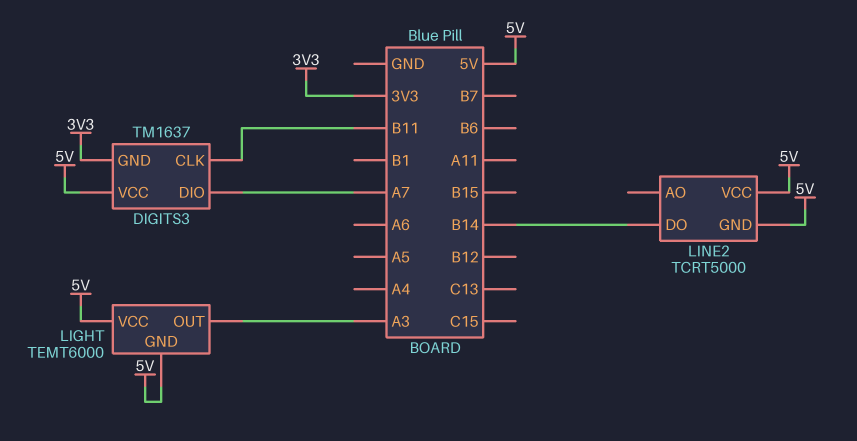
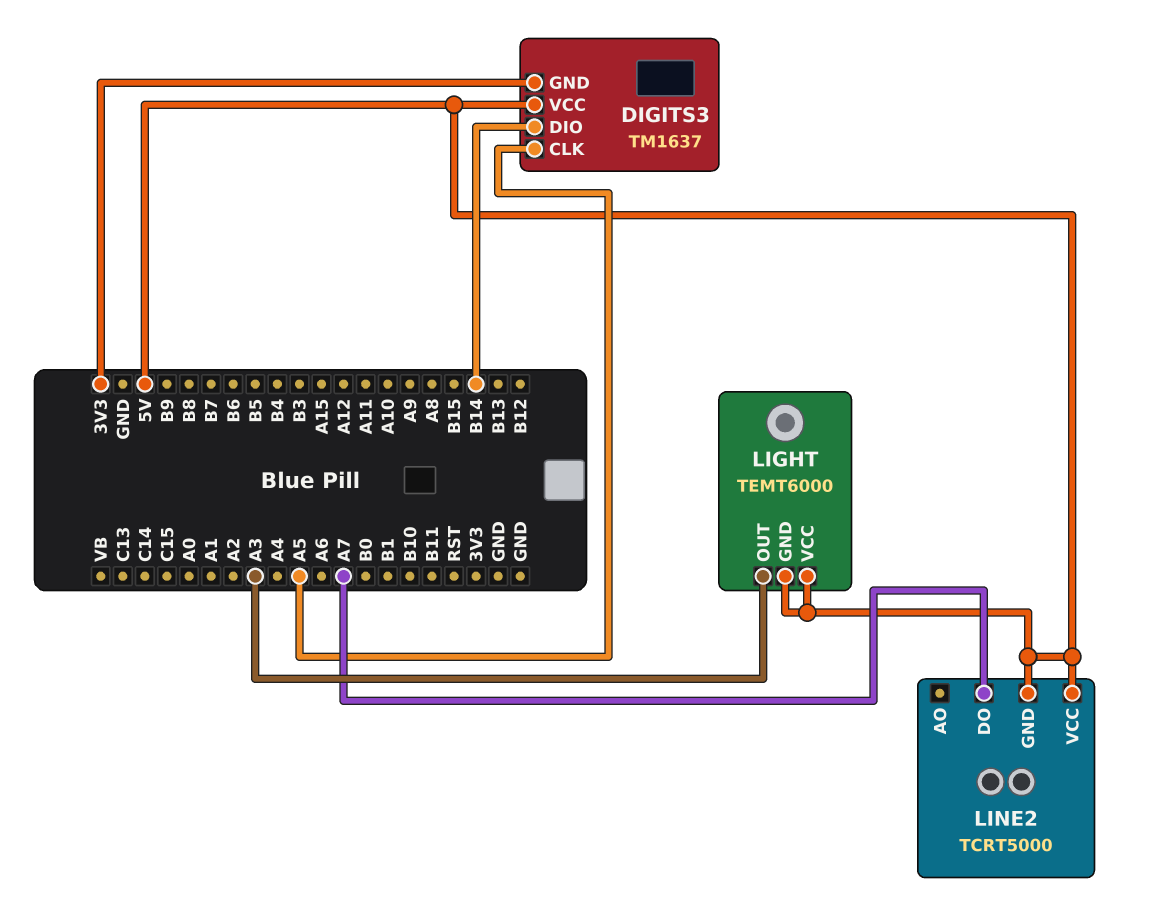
DIGITS3 pin CLK: B11 -> A5
DIGITS3 pin DIO: A7 -> B14
LINE2 pin DO: B14 -> A7

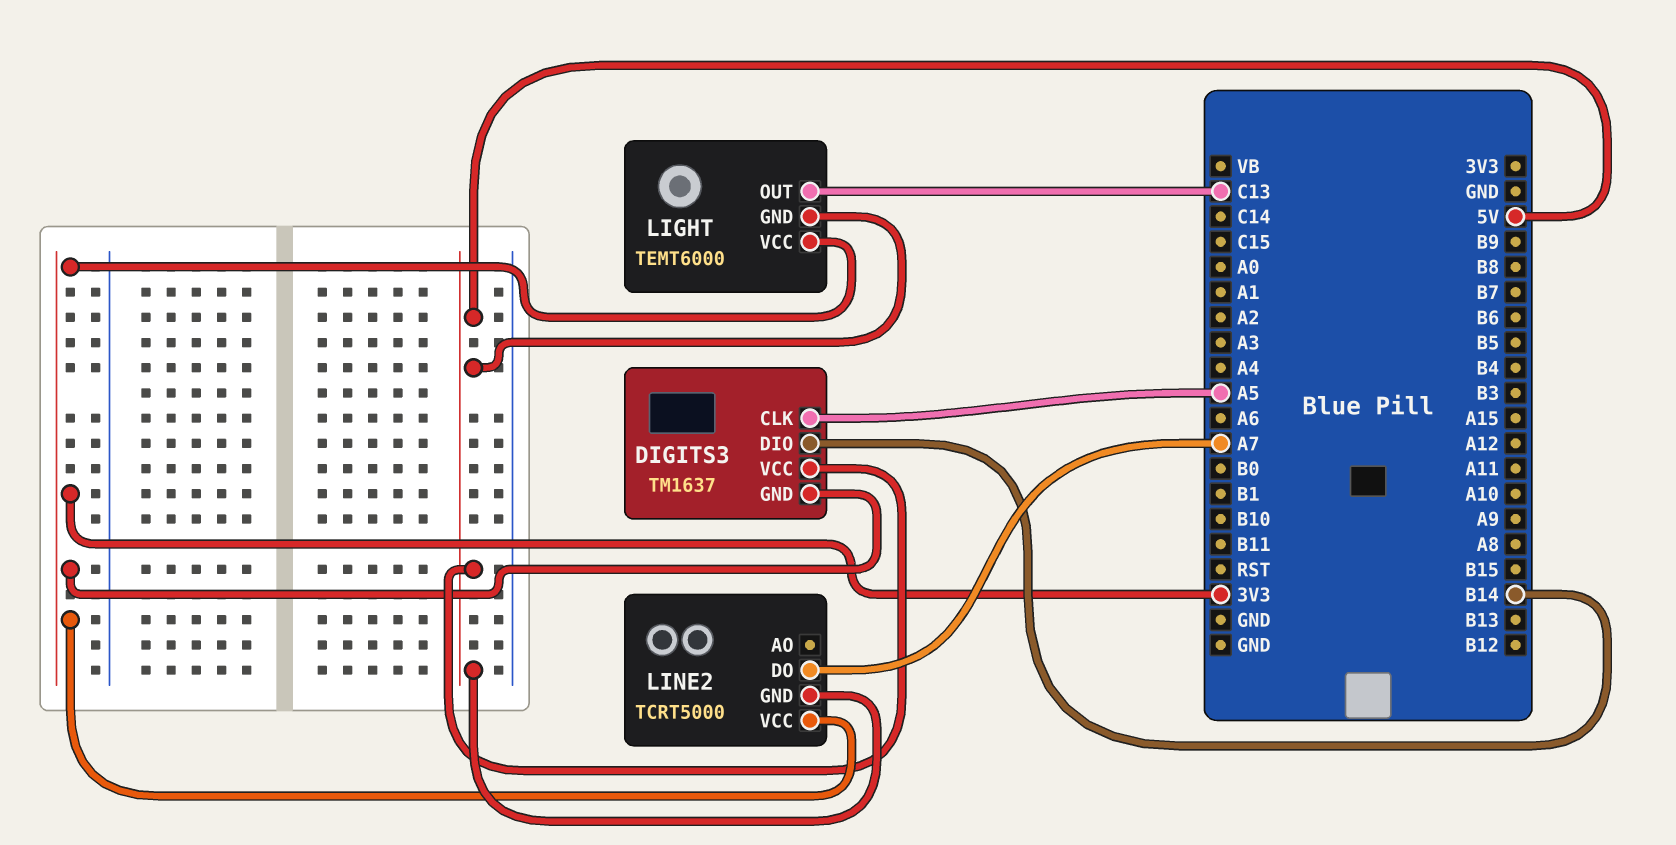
LIGHT pin OUT: A3 -> C13
LIGHT pin VCC: 5V -> 3V3
LINE2 pin VCC: 5V -> 3V3

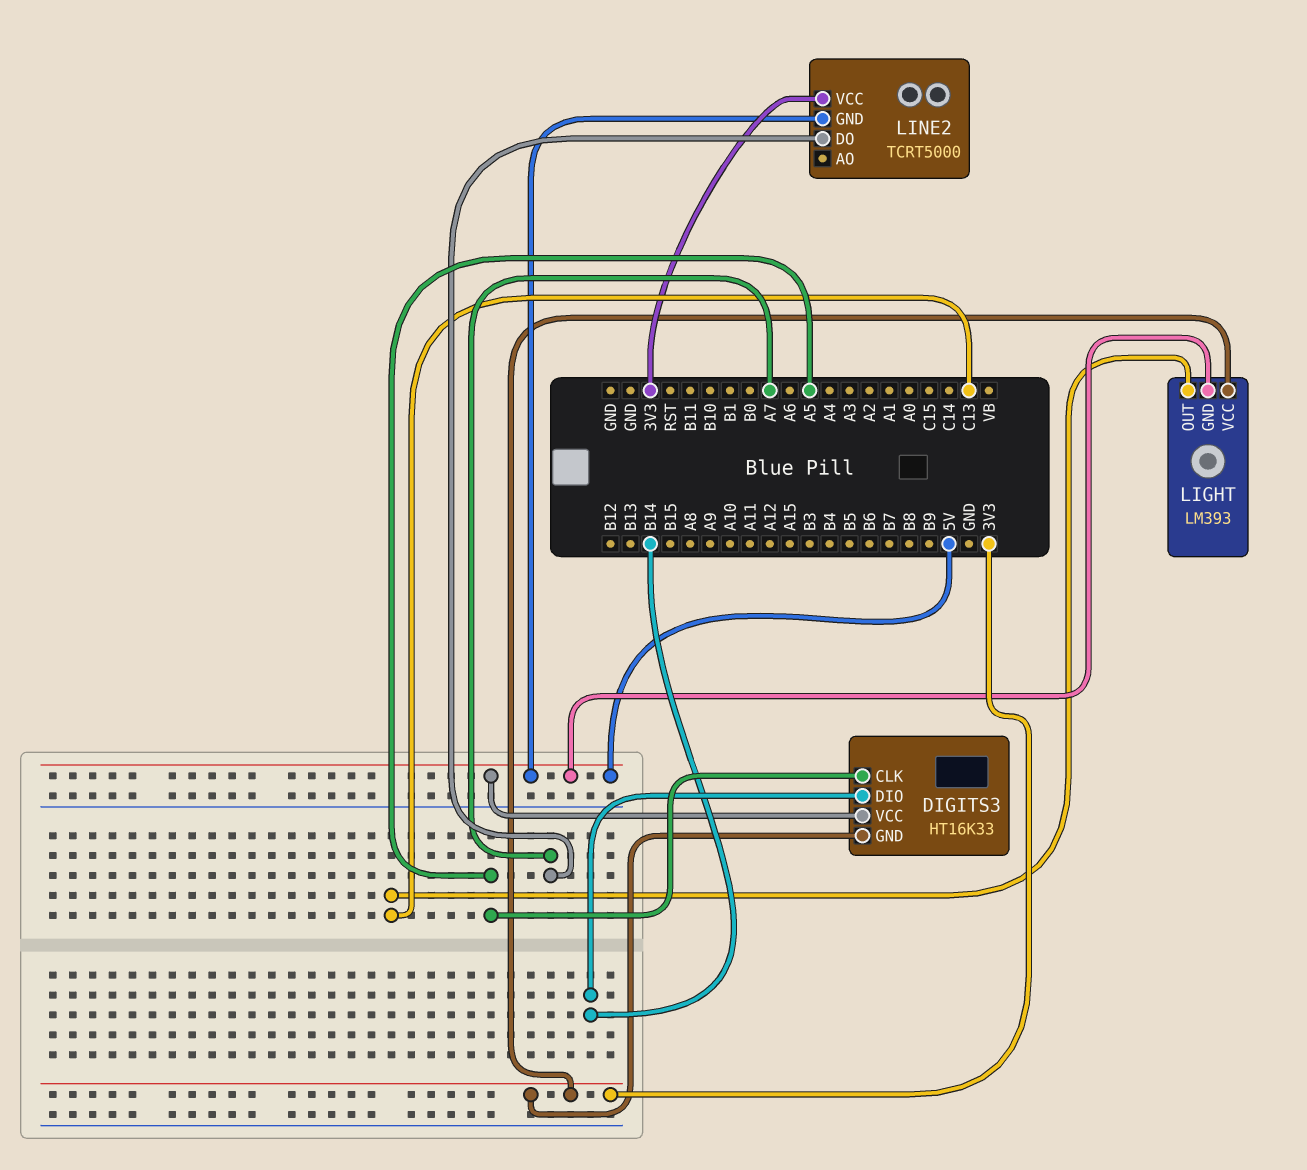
DIGITS3: TM1637 -> HT16K33
LIGHT: TEMT6000 -> LM393

